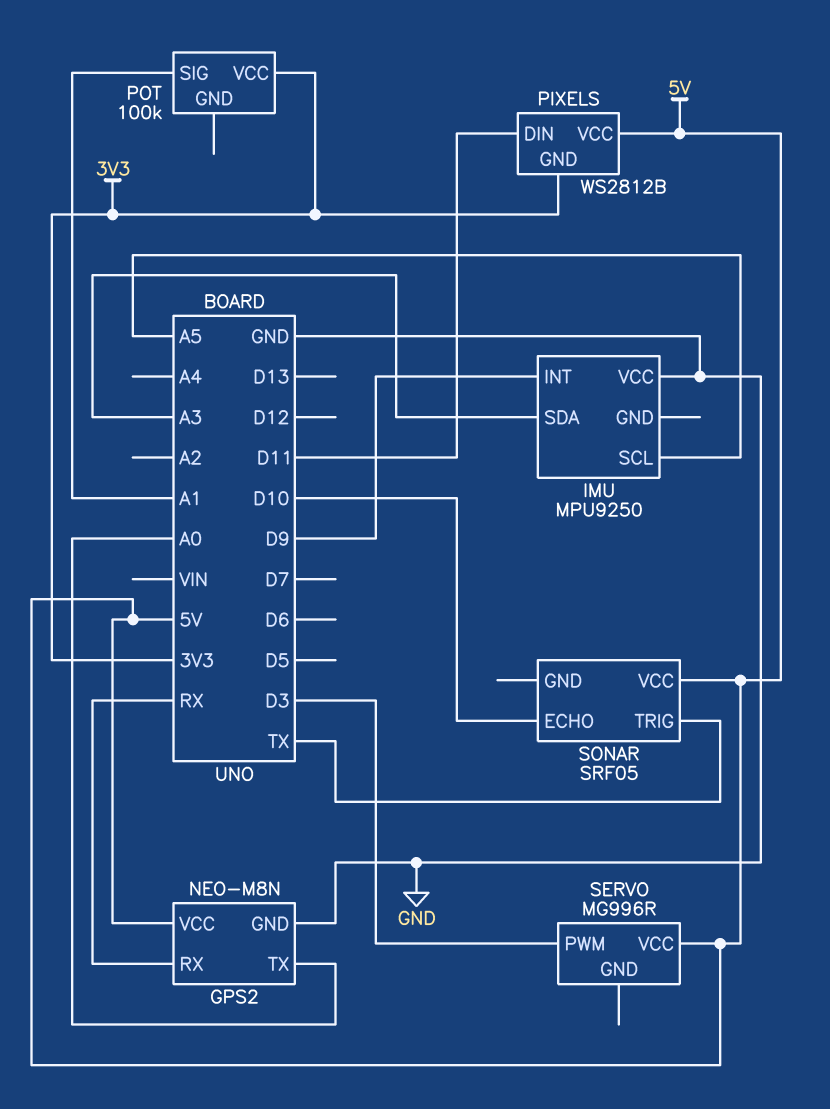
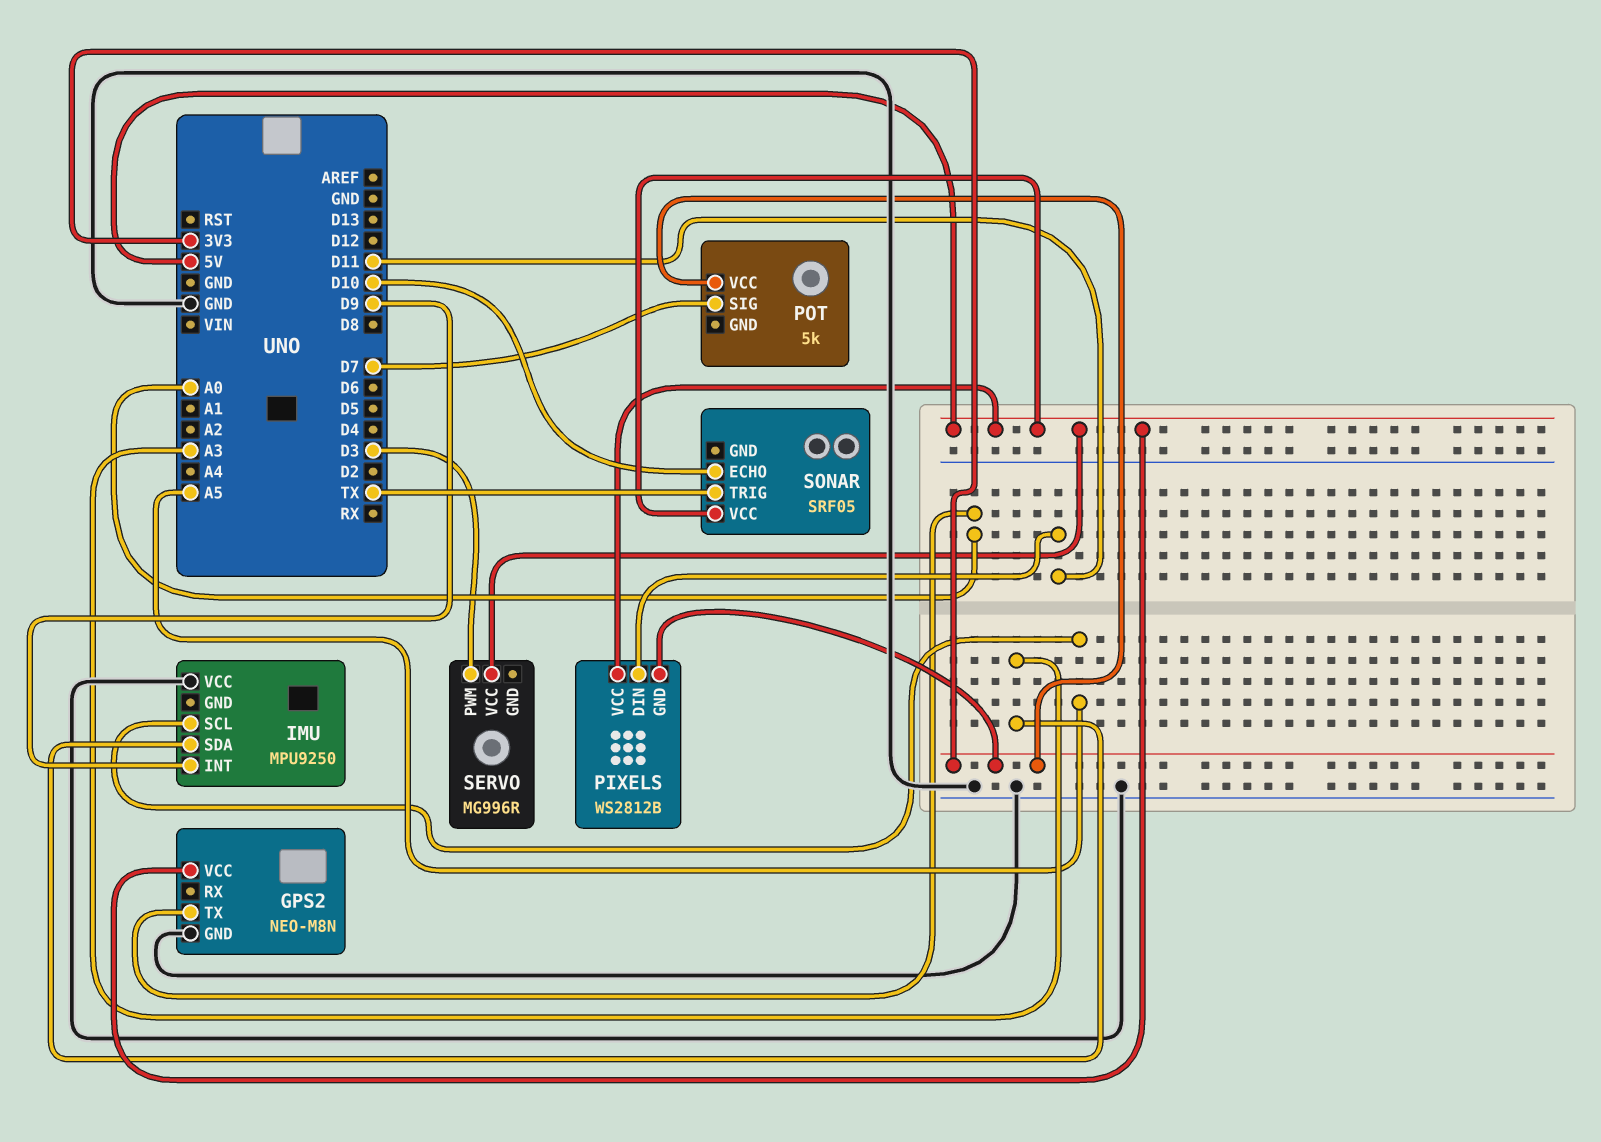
GPS2 pin RX: RX -> none
POT: 100k -> 5k
POT pin SIG: A1 -> D7

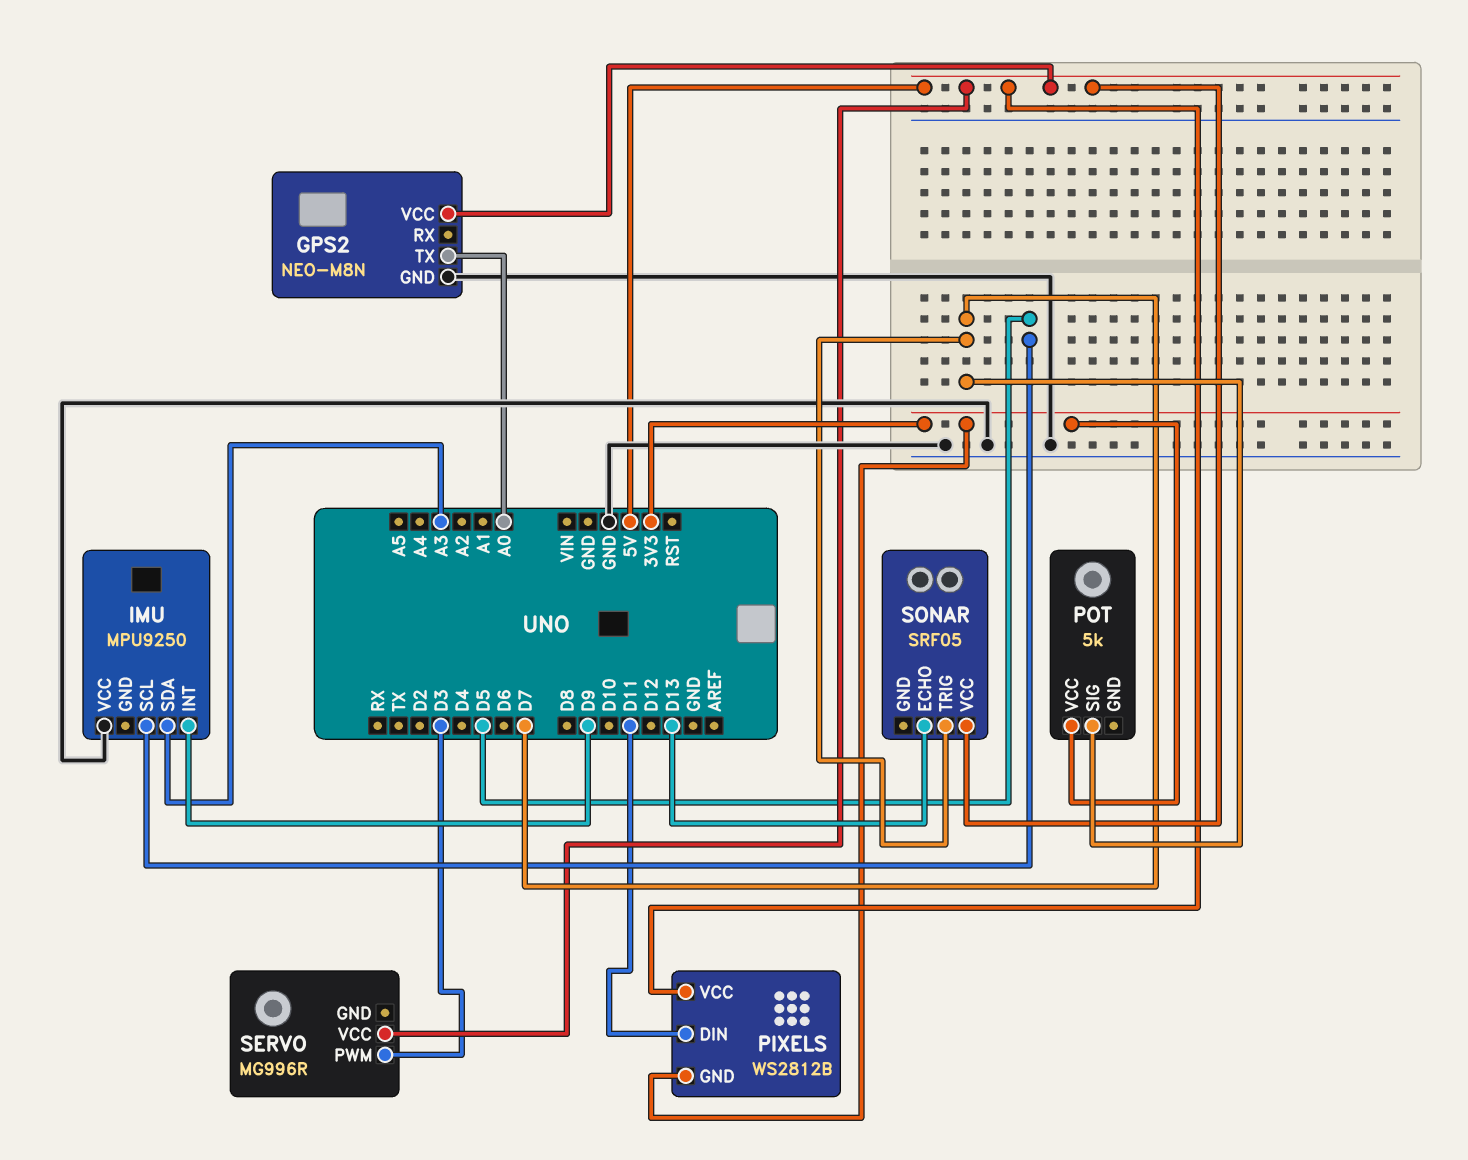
IMU pin SCL: A5 -> D5
SONAR pin ECHO: D10 -> D13
SONAR pin TRIG: TX -> D7

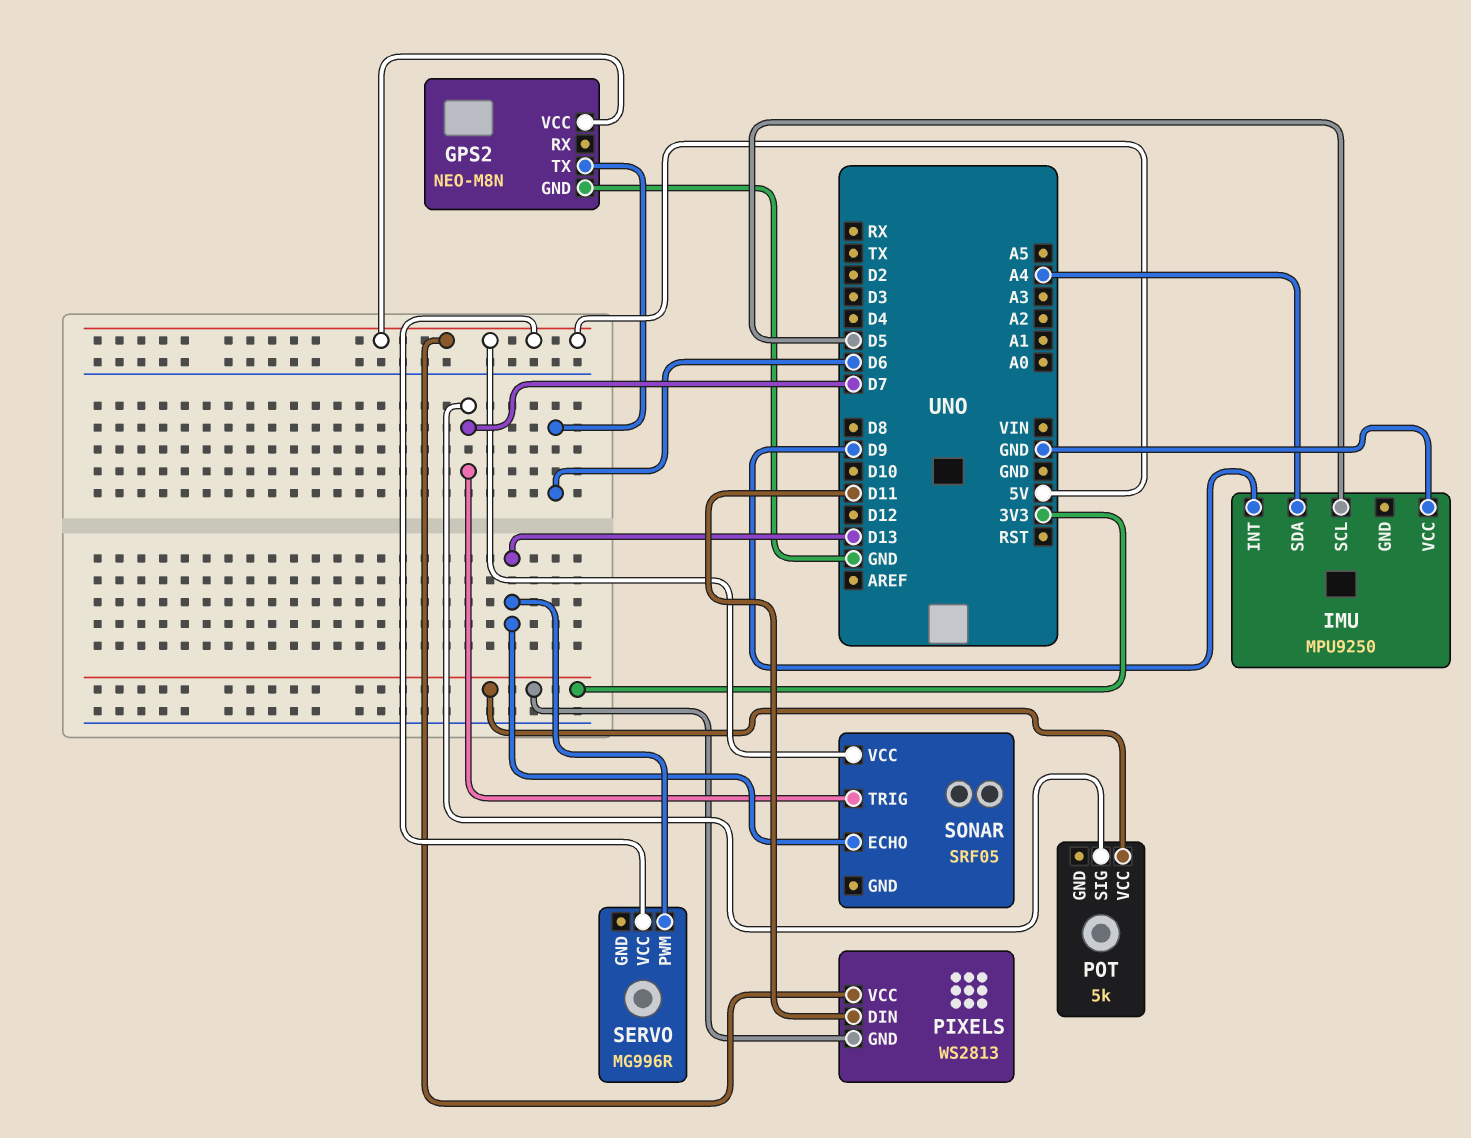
GPS2 pin TX: A0 -> D6
IMU pin SDA: A3 -> A4
PIXELS: WS2812B -> WS2813
SERVO pin PWM: D3 -> D13

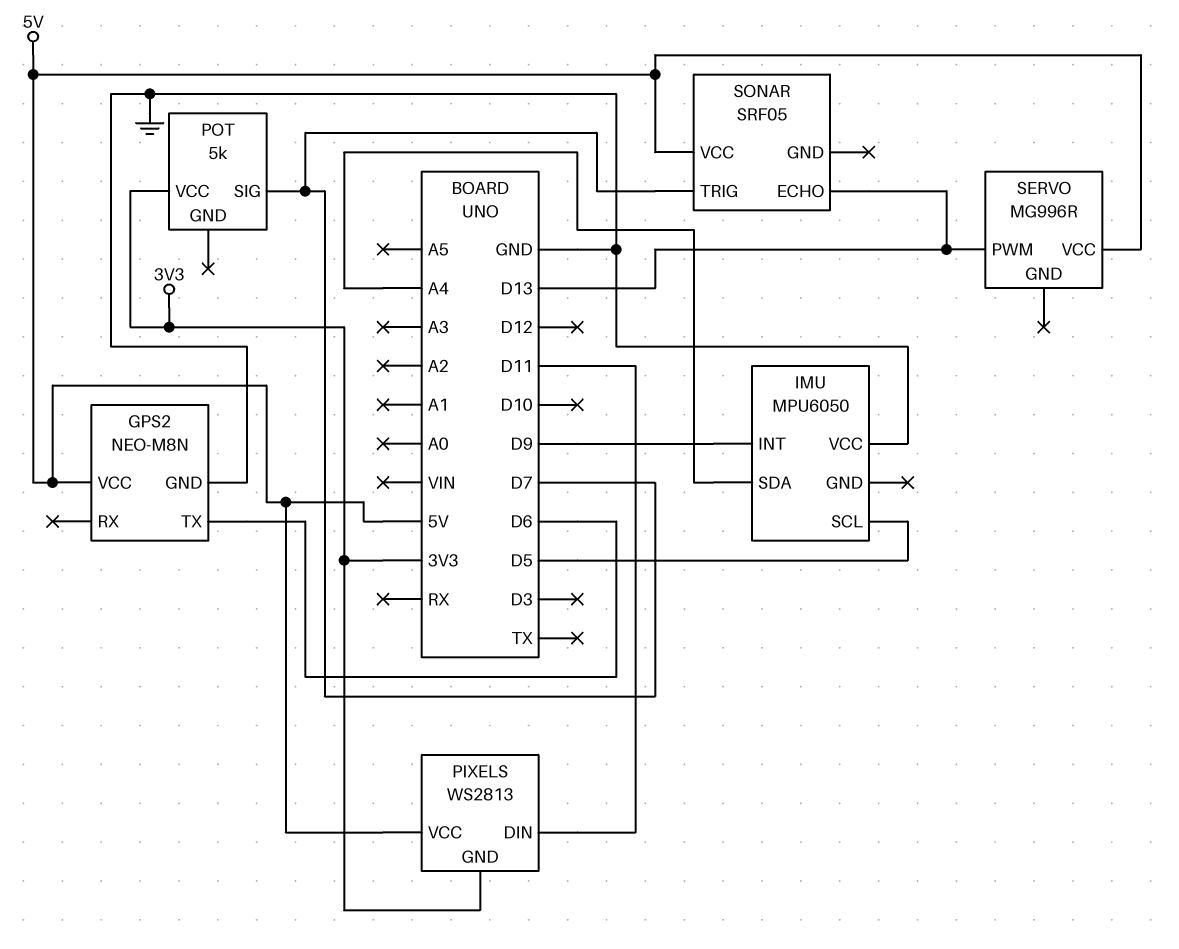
IMU: MPU9250 -> MPU6050

